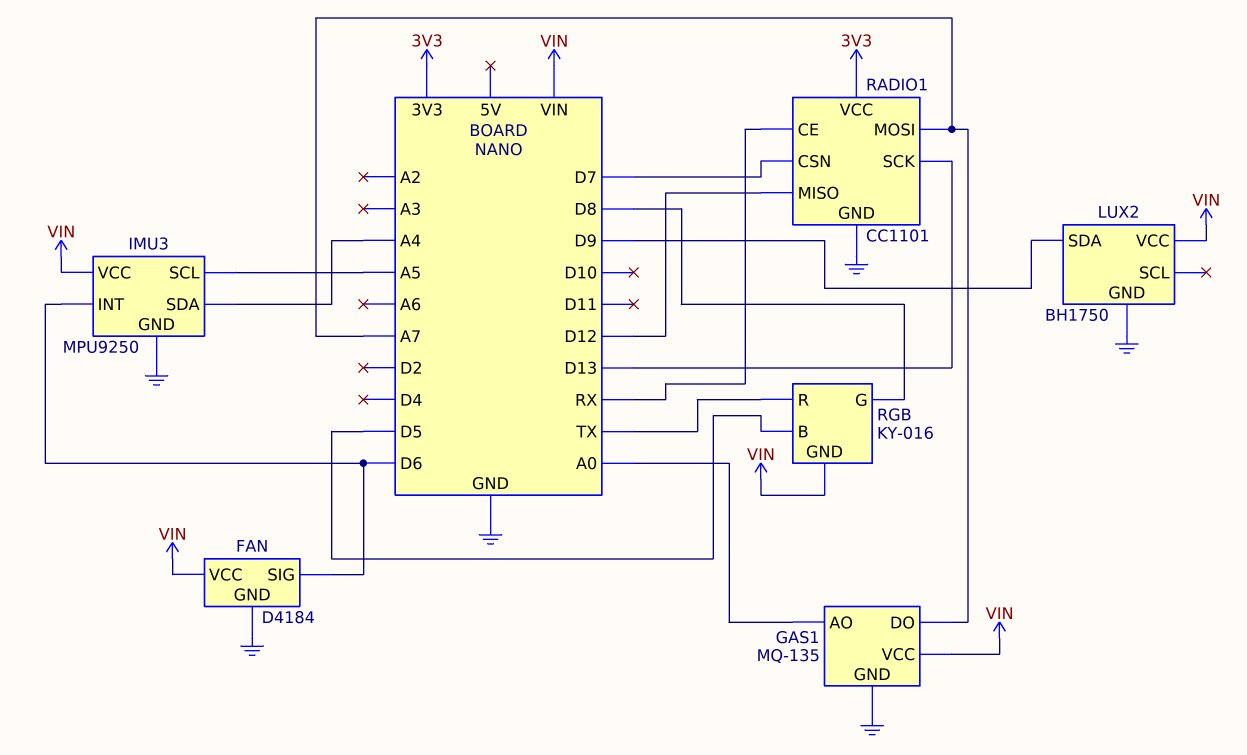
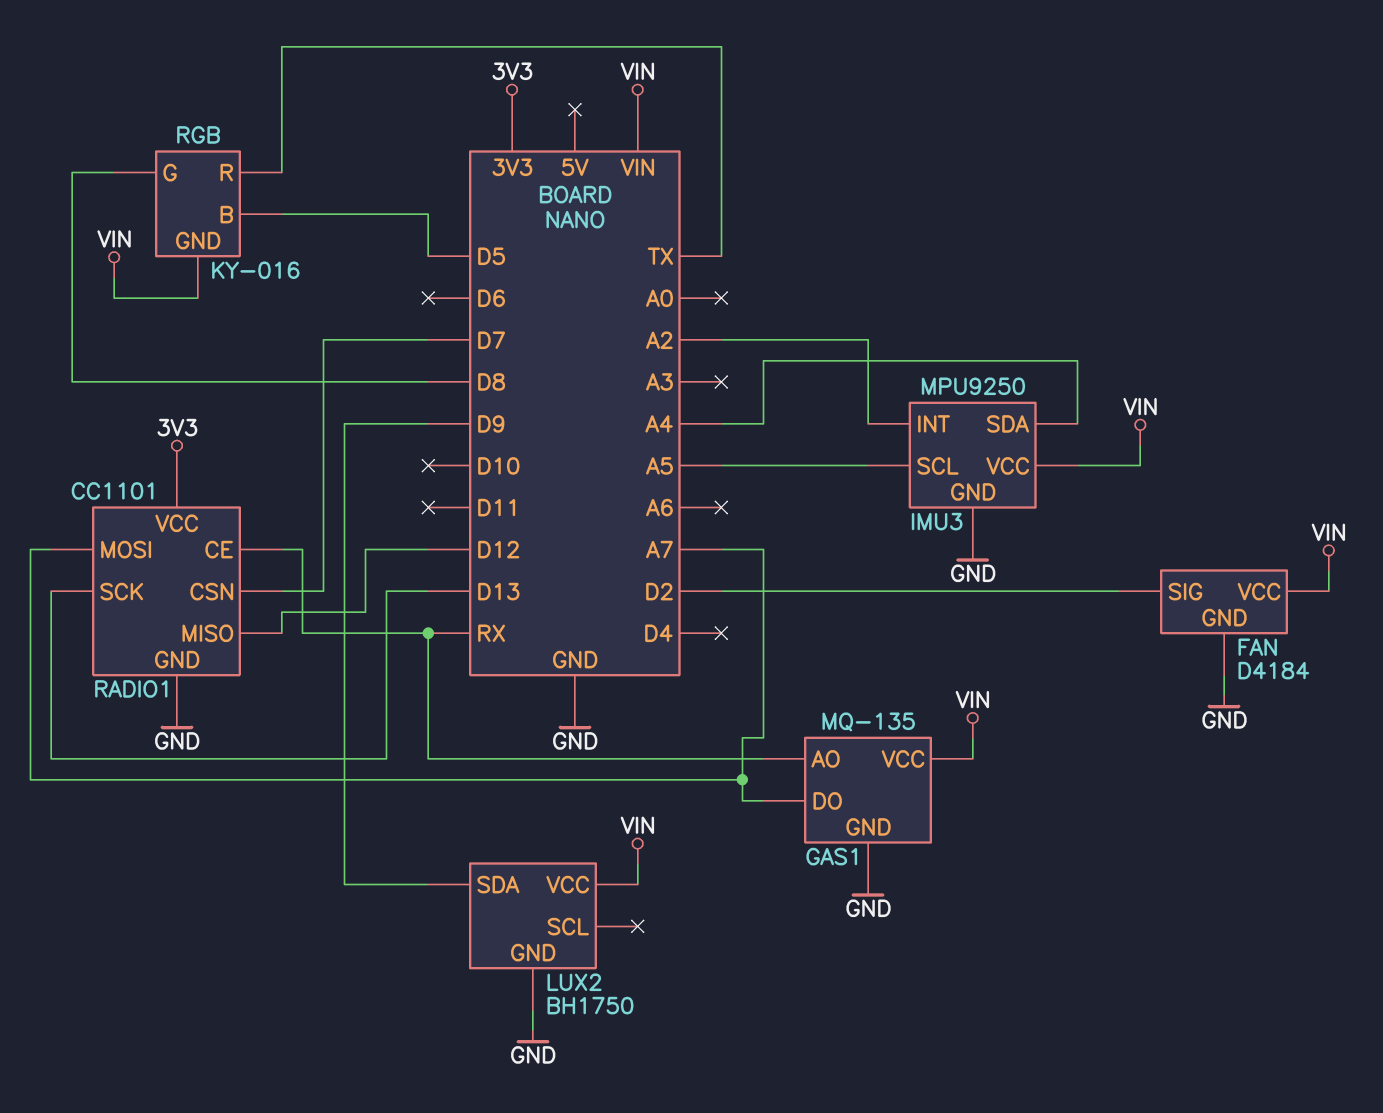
FAN pin SIG: D6 -> D2
GAS1 pin AO: A0 -> RX
IMU3 pin INT: D6 -> A2

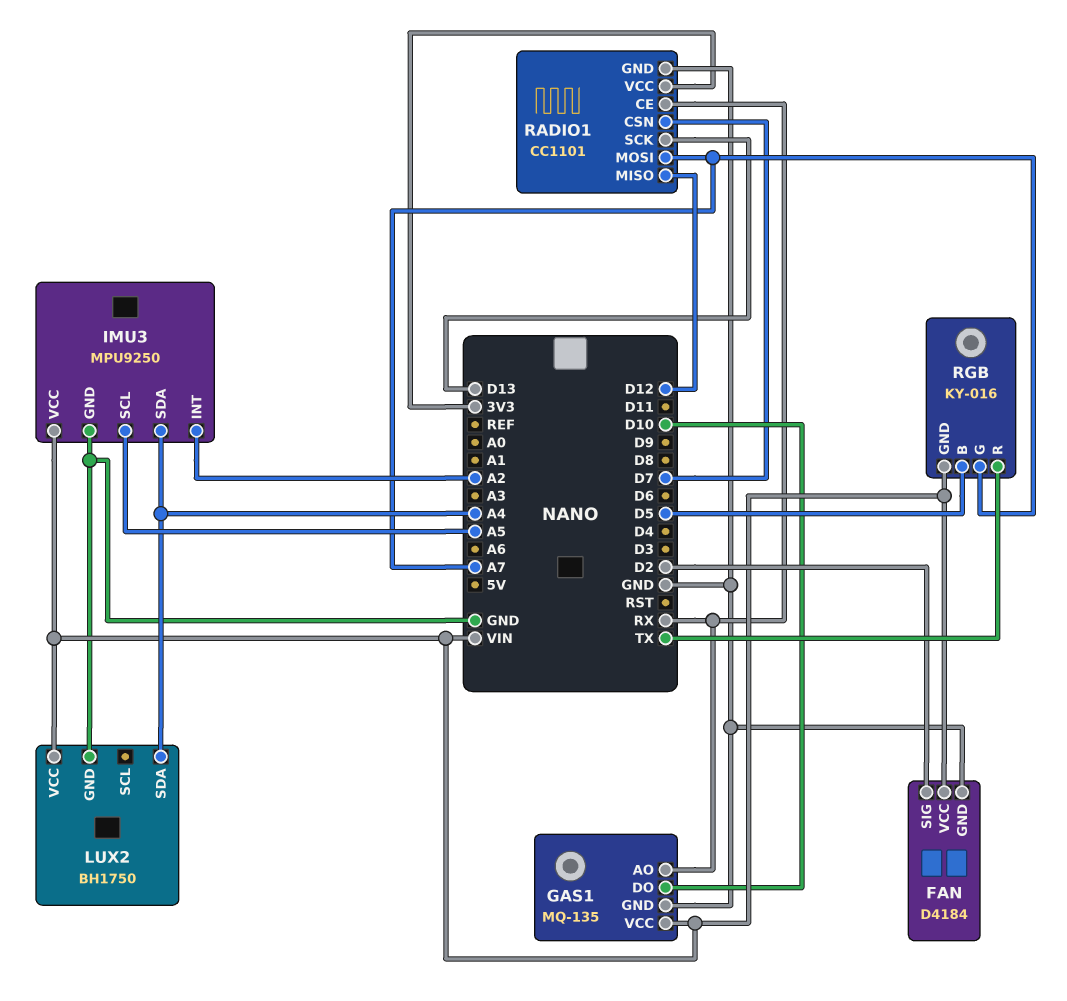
GAS1 pin DO: A7 -> D10
LUX2 pin SDA: D9 -> A4
RGB pin G: D8 -> A7

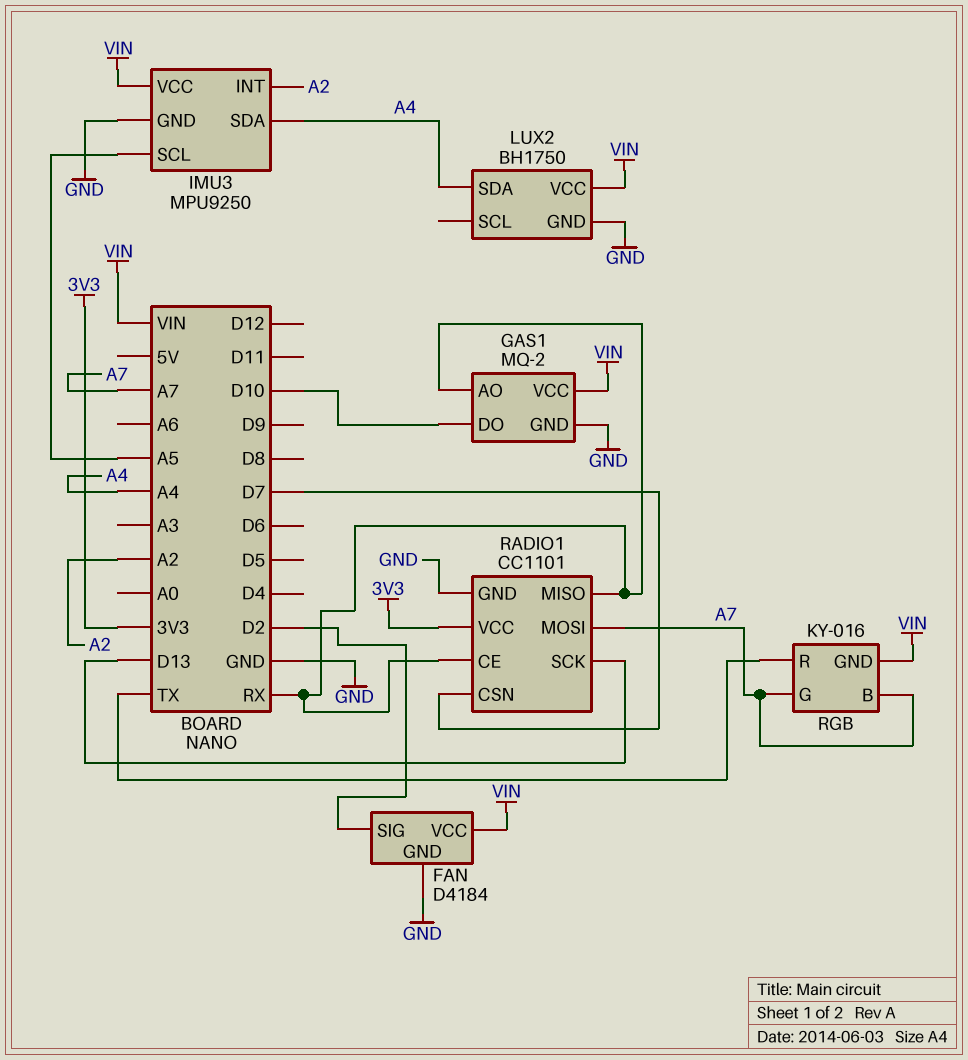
GAS1: MQ-135 -> MQ-2
RADIO1 pin MISO: D12 -> RX
RGB pin B: D5 -> A7

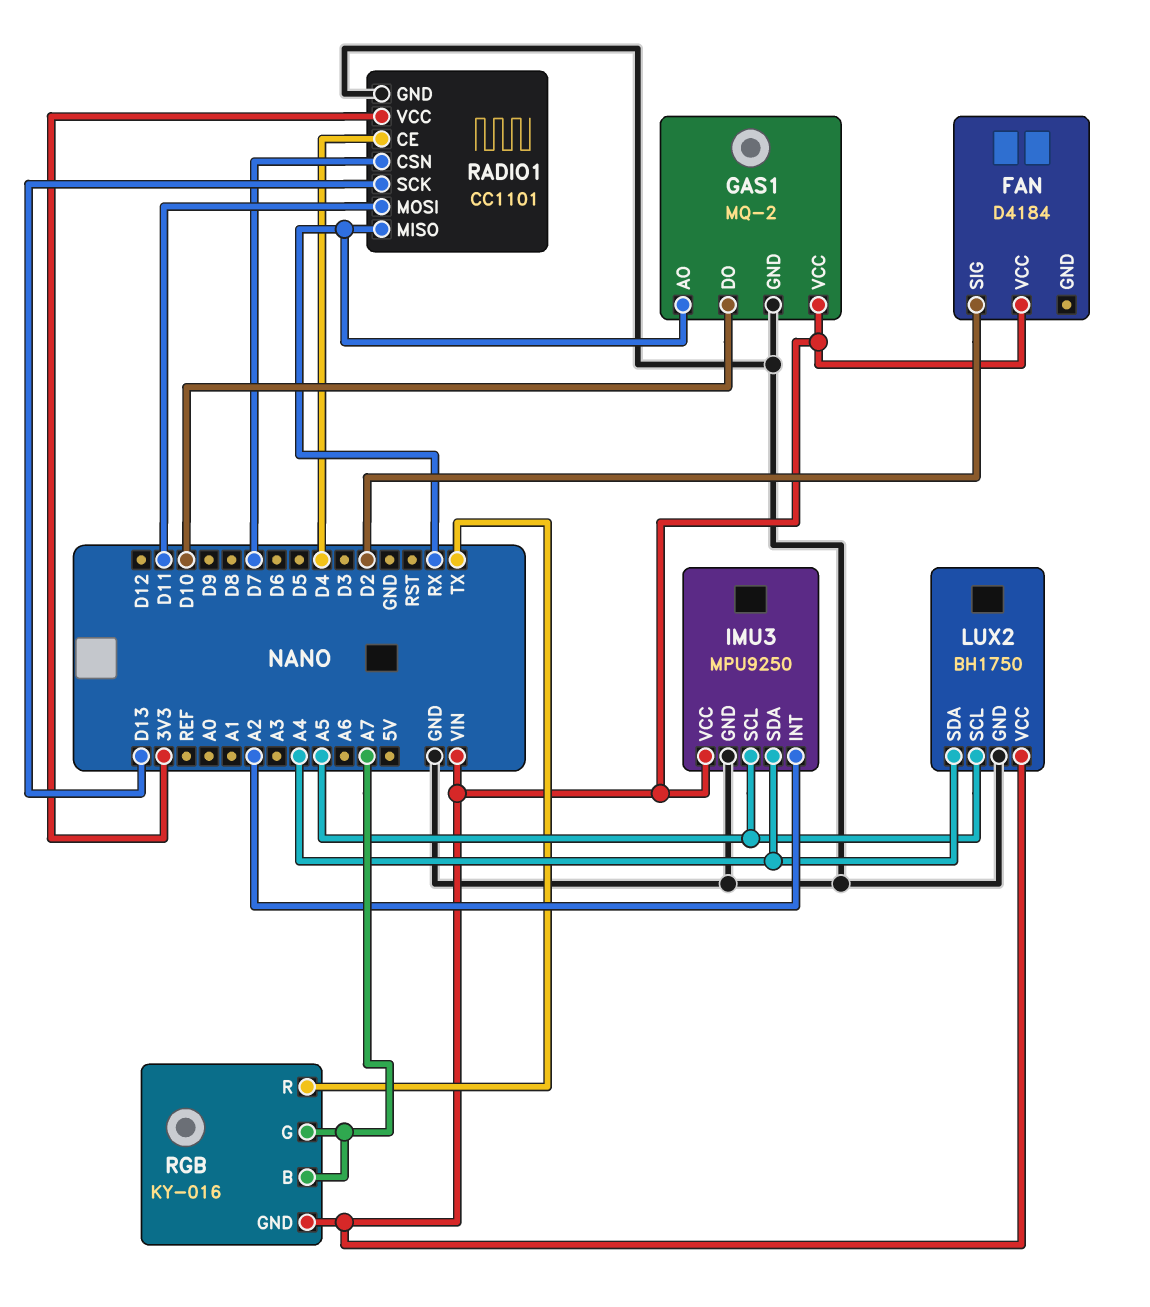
FAN pin GND: GND -> none
LUX2 pin SCL: none -> A5
RADIO1 pin CE: RX -> D4
RADIO1 pin MOSI: A7 -> D11

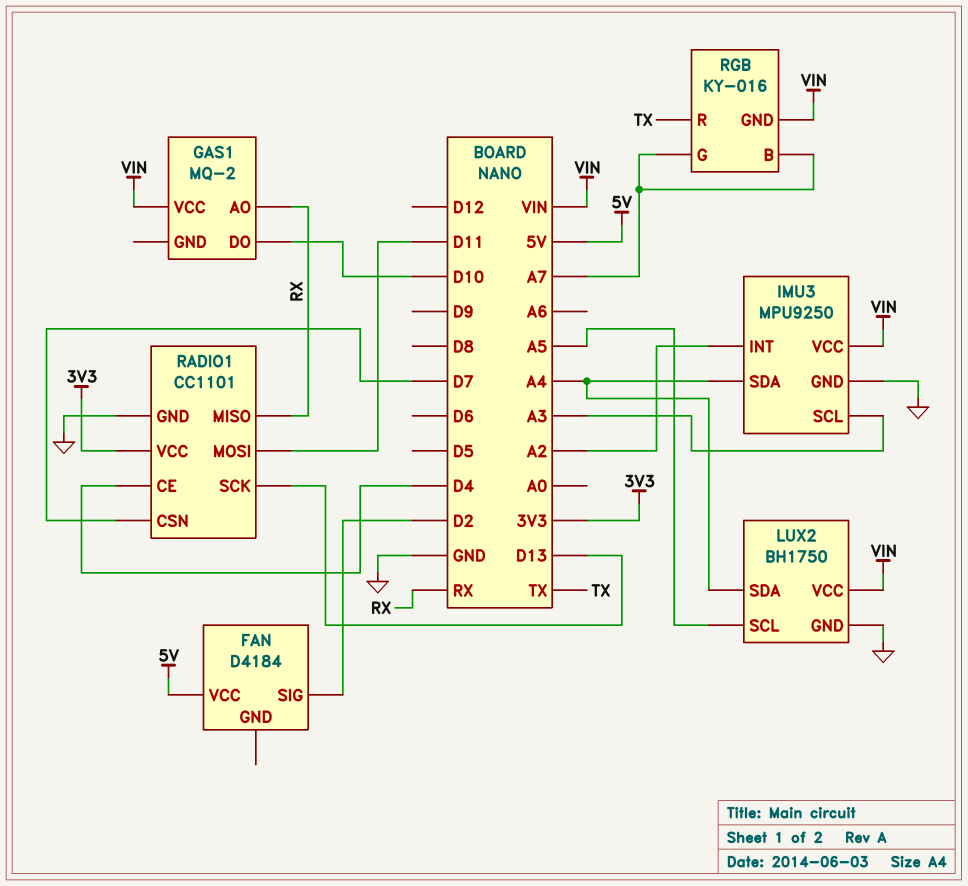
FAN pin VCC: VIN -> 5V
GAS1 pin GND: GND -> none
IMU3 pin SCL: A5 -> A3

